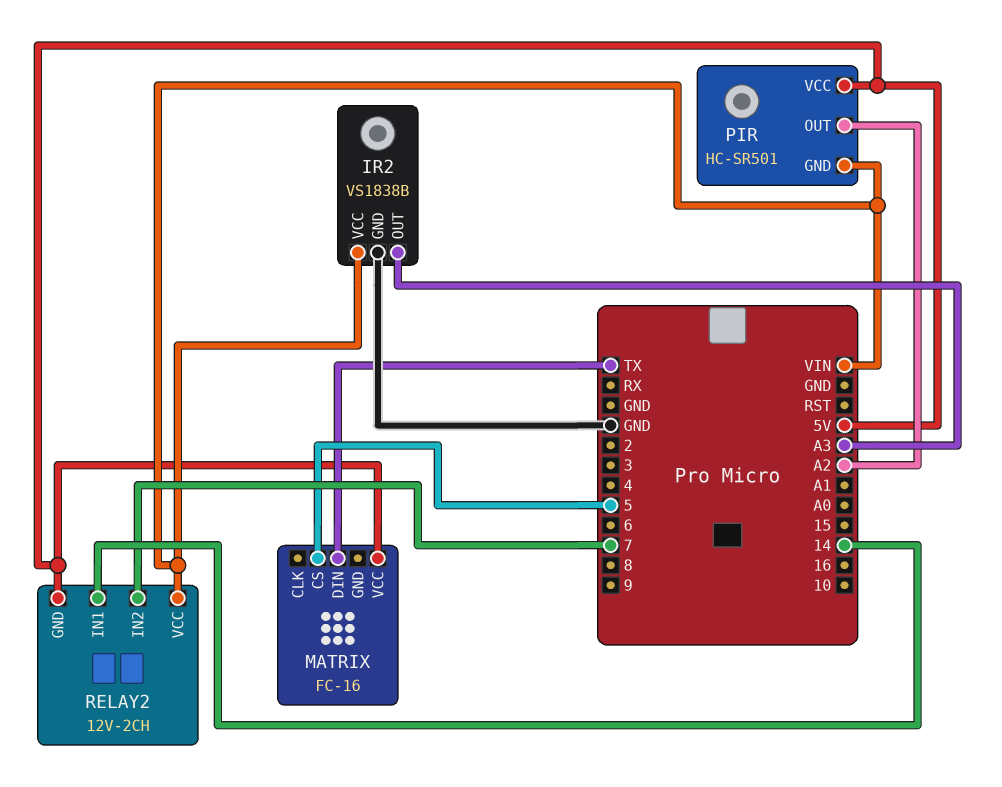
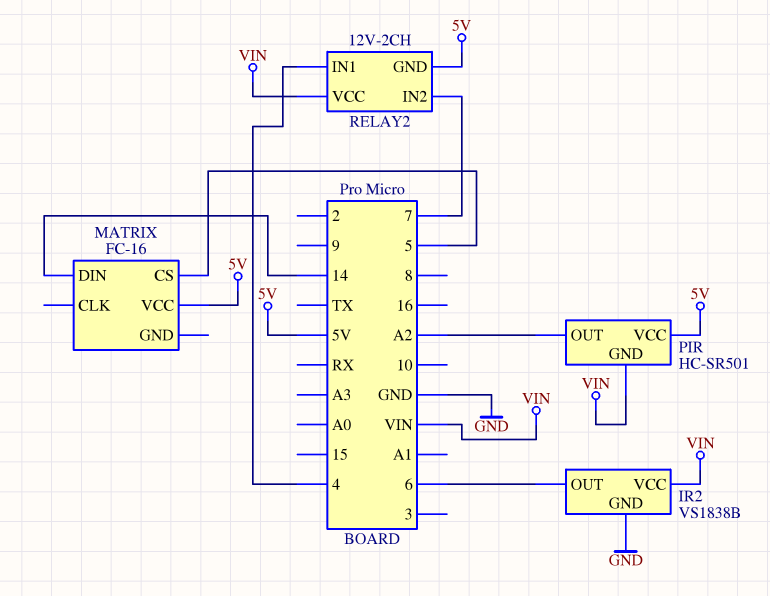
IR2 pin OUT: A3 -> 6
MATRIX pin DIN: TX -> 14
RELAY2 pin IN1: 14 -> 4

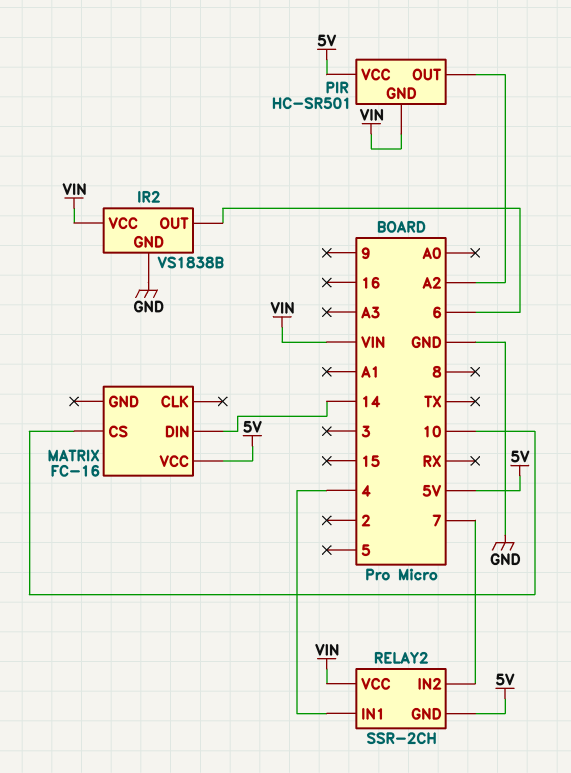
MATRIX pin CS: 5 -> 10
RELAY2: 12V-2CH -> SSR-2CH

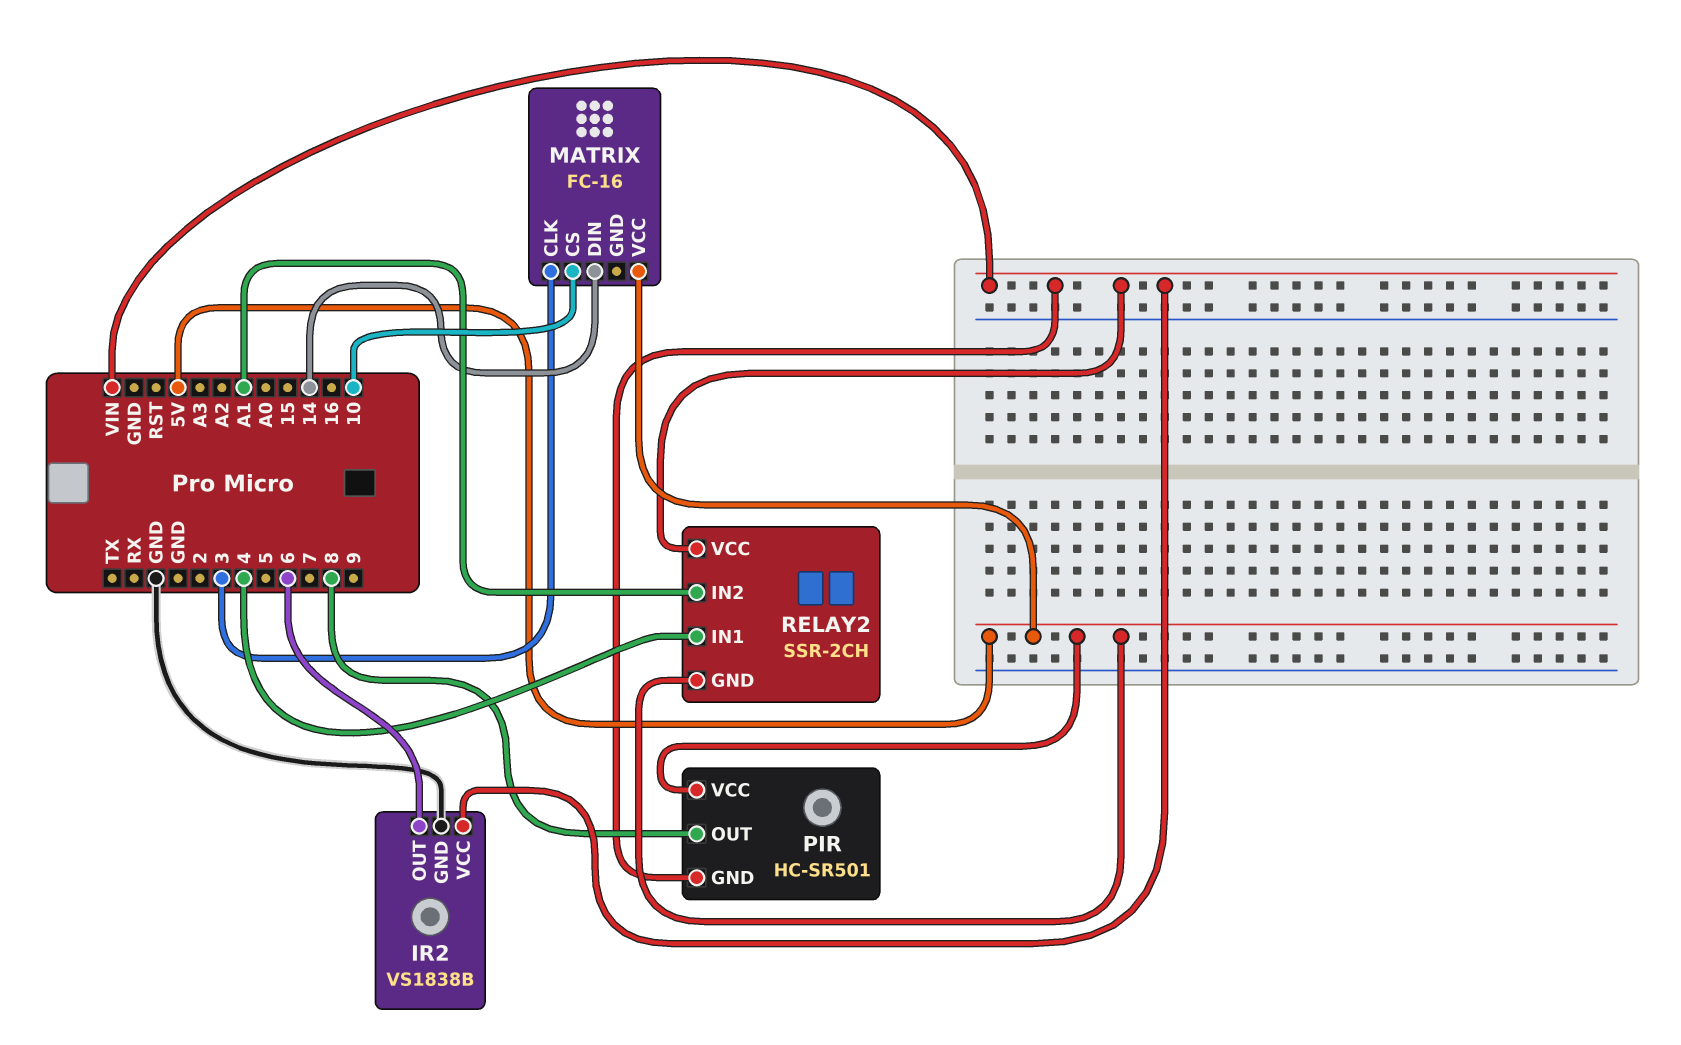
MATRIX pin CLK: none -> 3
PIR pin OUT: A2 -> 8
RELAY2 pin IN2: 7 -> A1

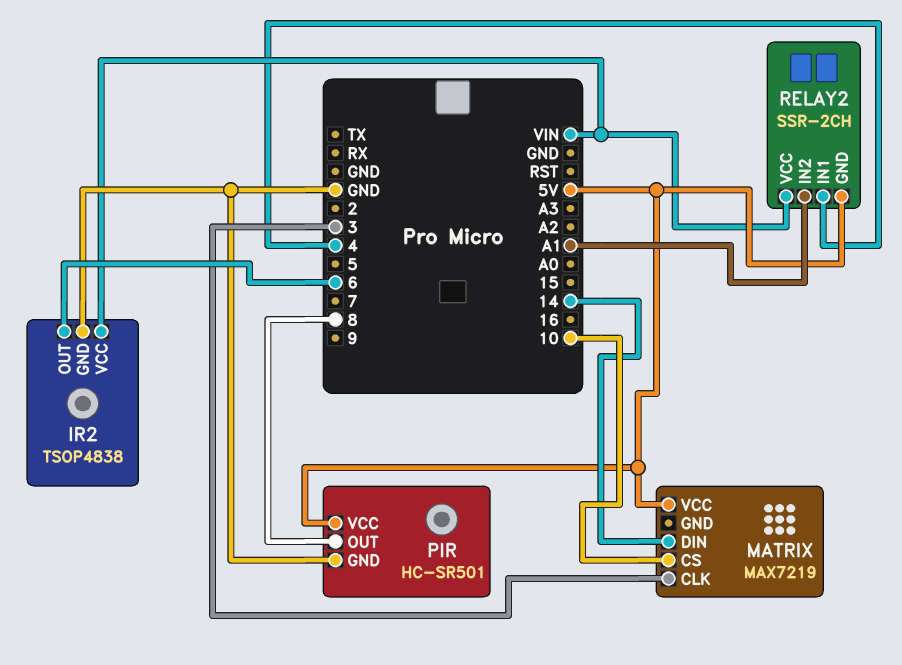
IR2: VS1838B -> TSOP4838
MATRIX: FC-16 -> MAX7219
PIR pin GND: VIN -> GND

